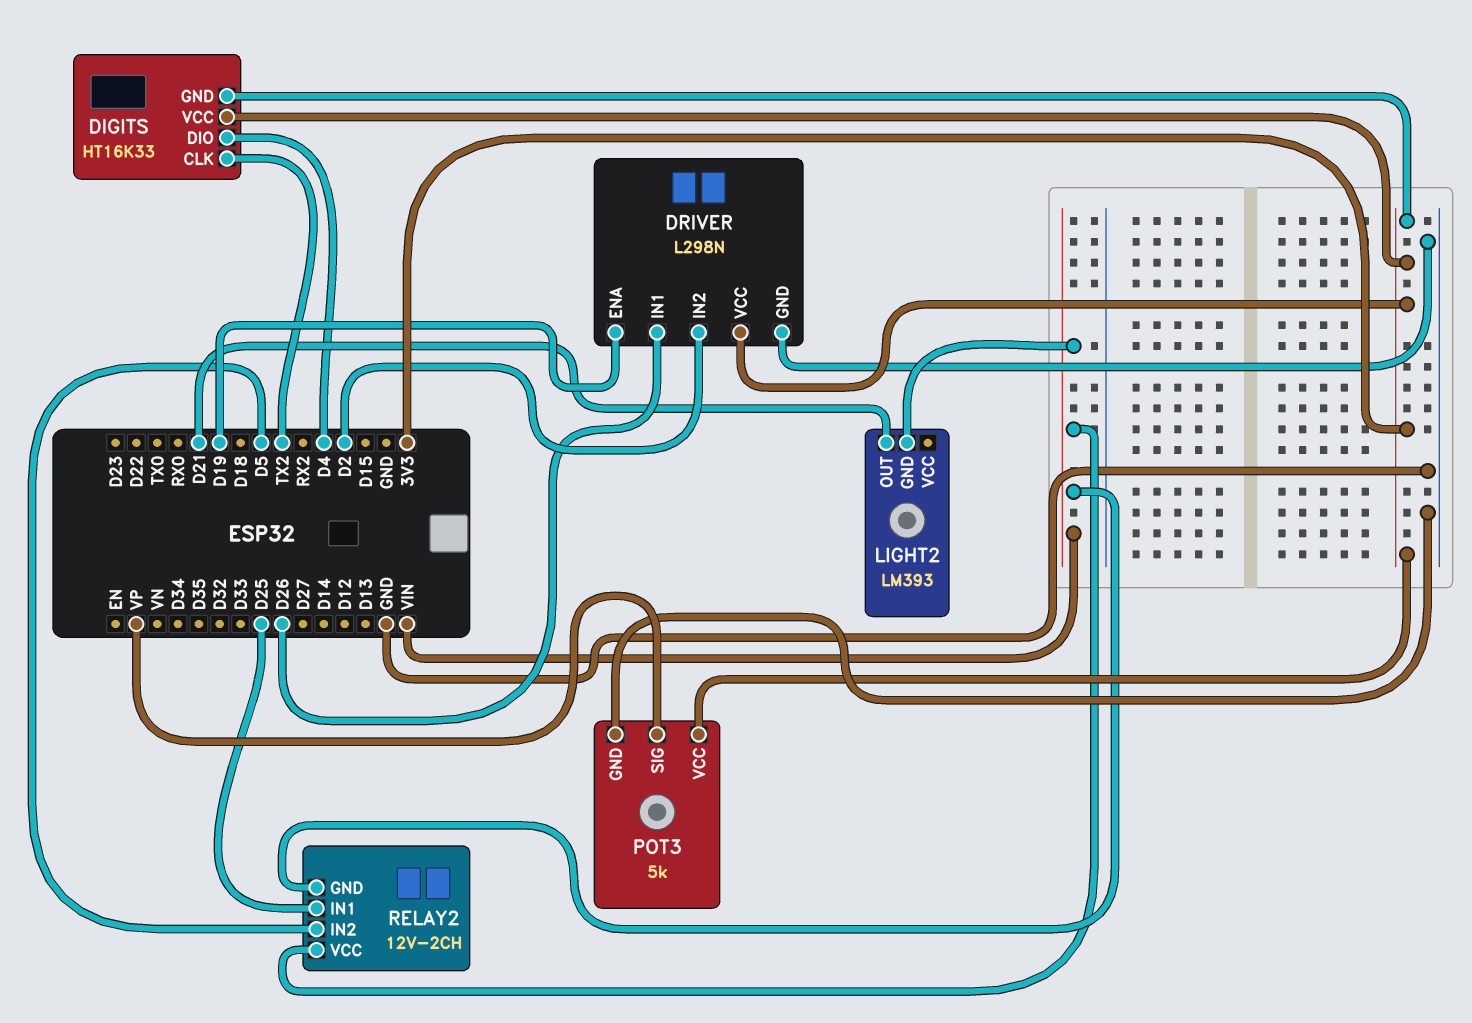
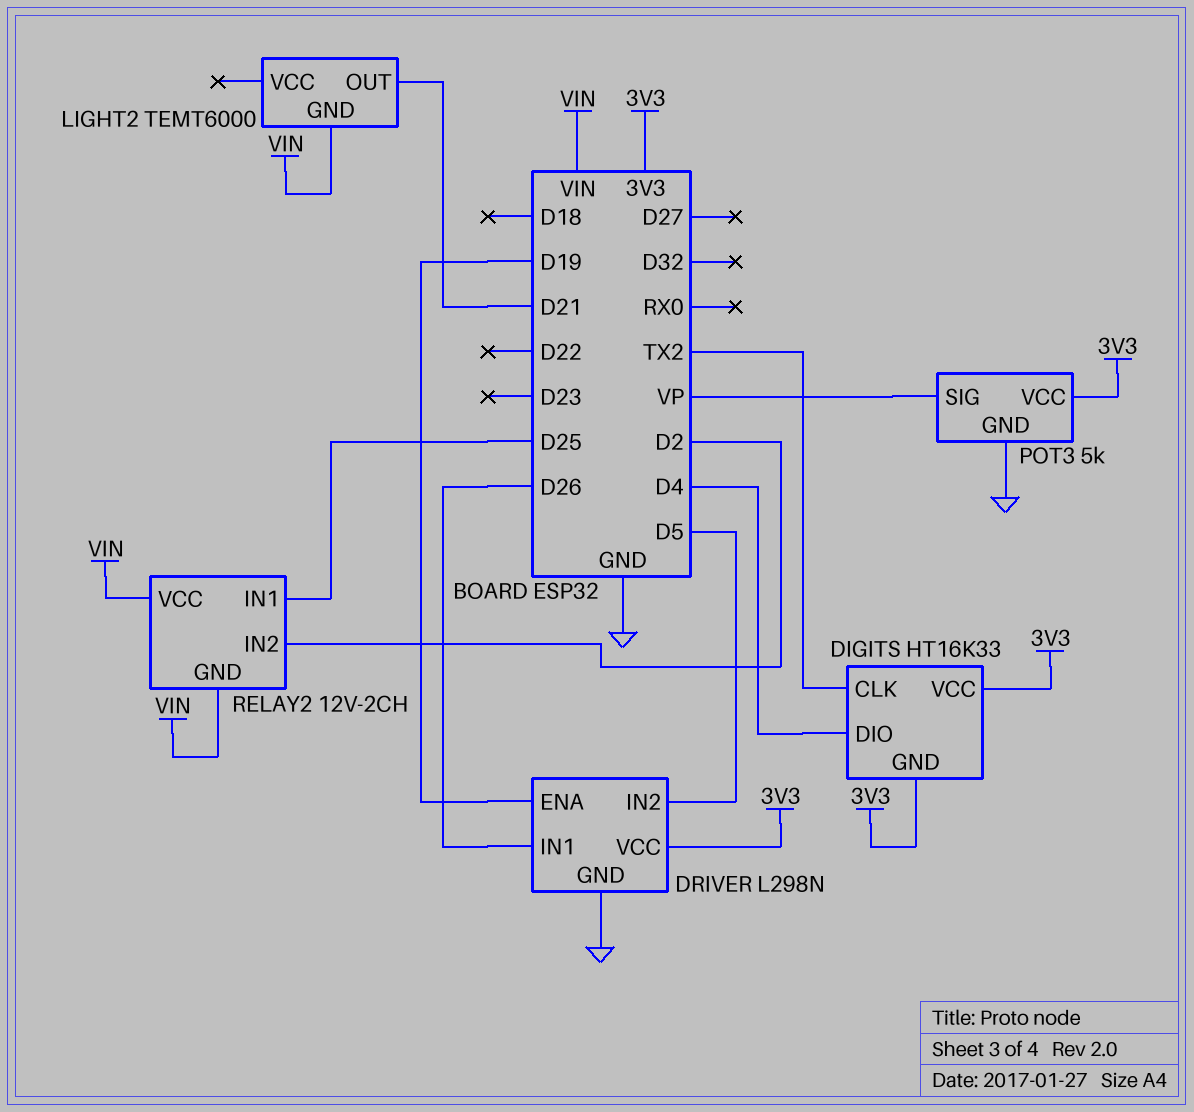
DRIVER pin IN2: D2 -> D5
LIGHT2: LM393 -> TEMT6000
RELAY2 pin IN2: D5 -> D2

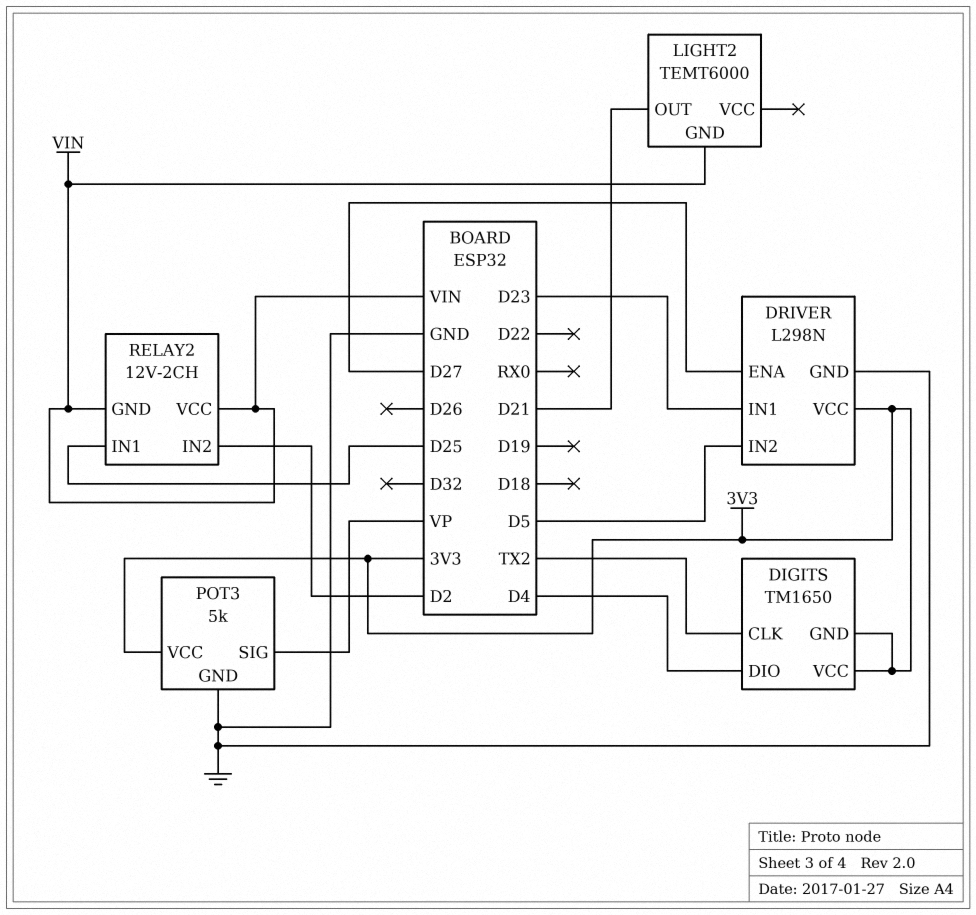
DIGITS: HT16K33 -> TM1650
DRIVER pin ENA: D19 -> D27
DRIVER pin IN1: D26 -> D23

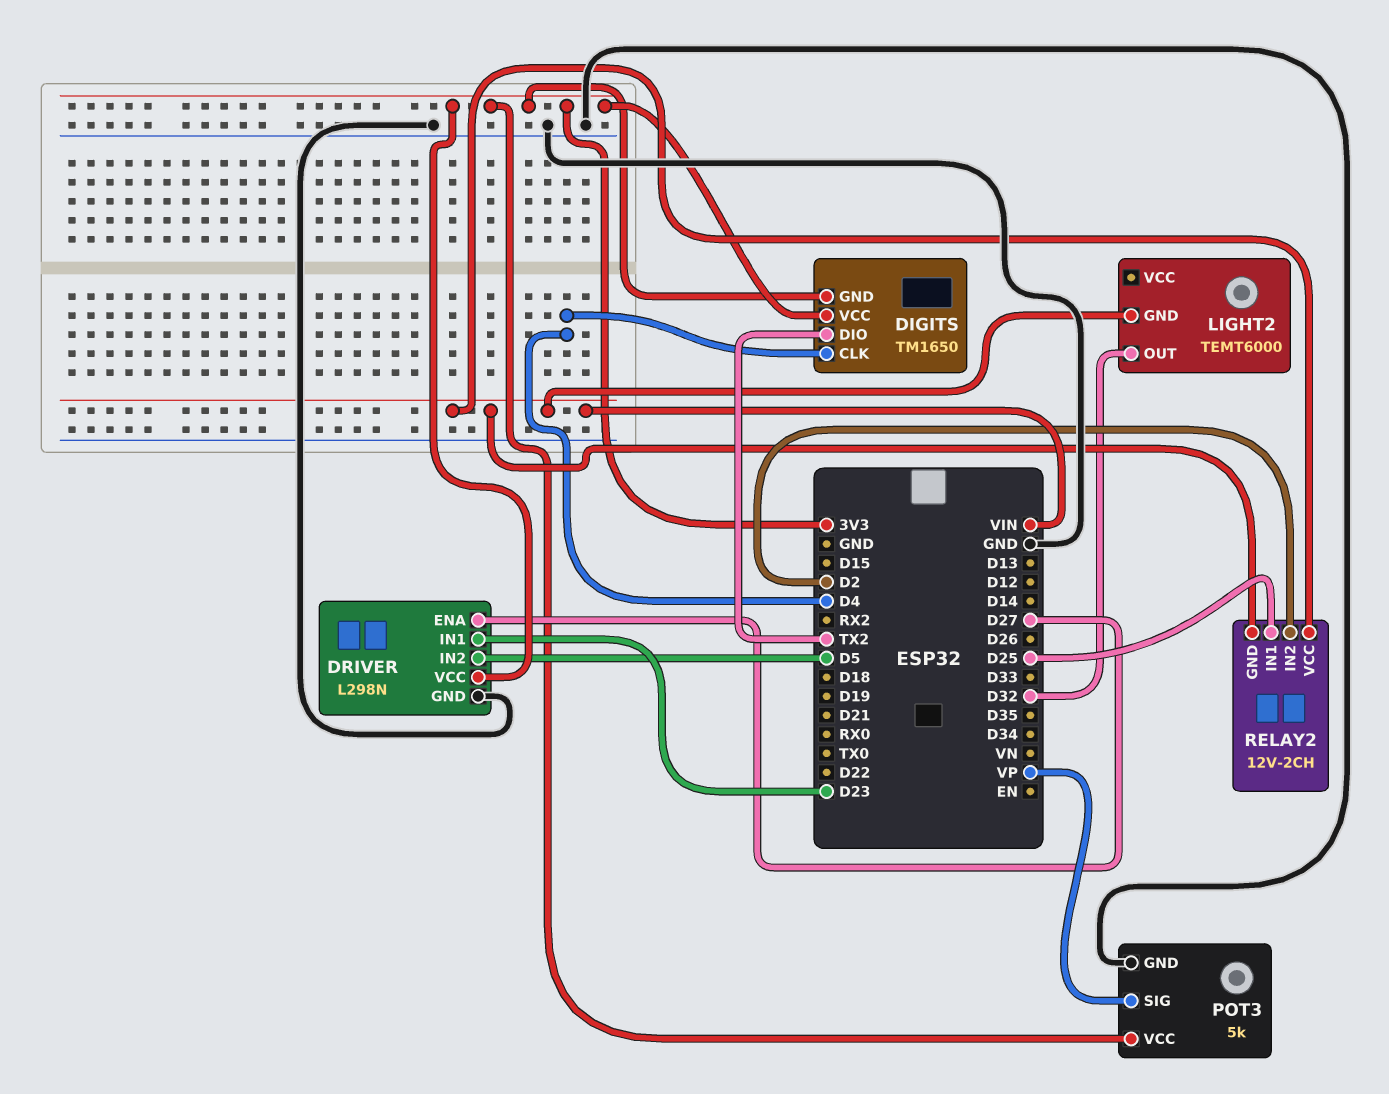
DIGITS pin CLK: TX2 -> D4
DIGITS pin DIO: D4 -> TX2
LIGHT2 pin OUT: D21 -> D32

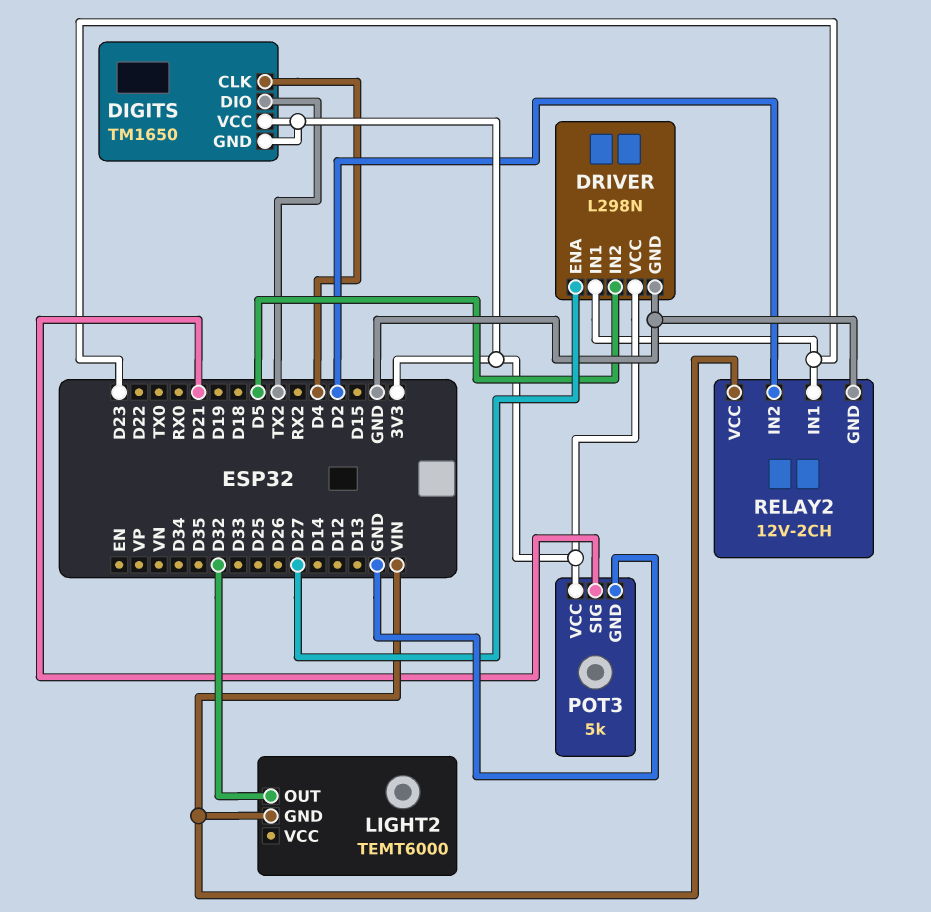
POT3 pin SIG: VP -> D21
RELAY2 pin GND: VIN -> GND
RELAY2 pin IN1: D25 -> D23

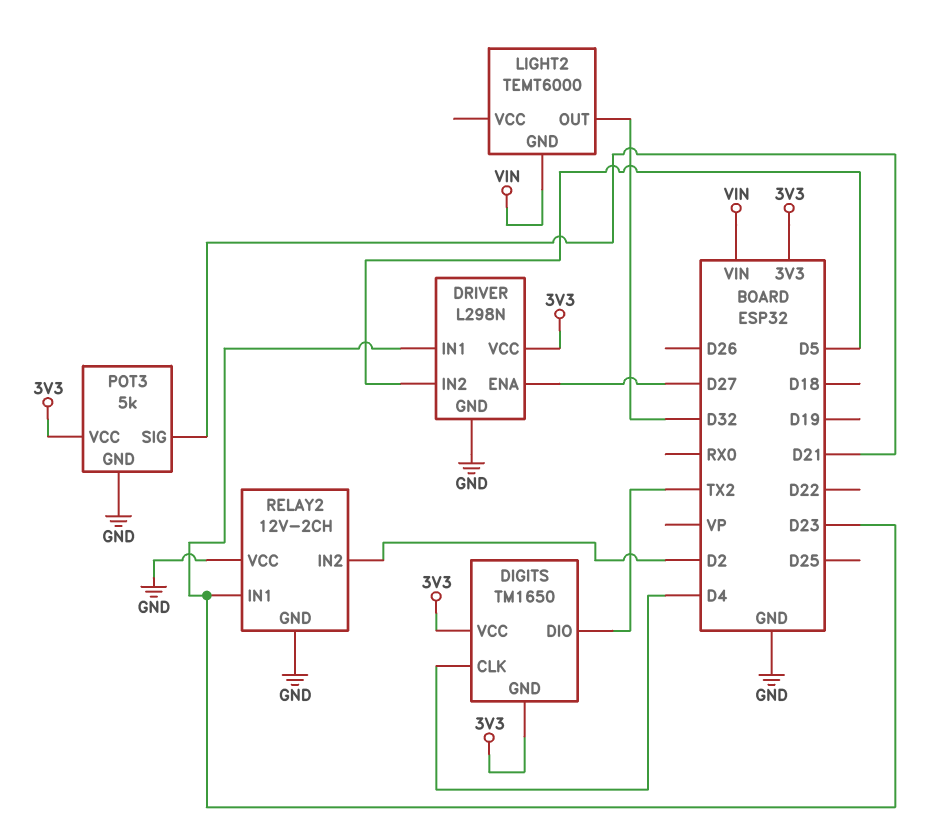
RELAY2 pin VCC: VIN -> GND

